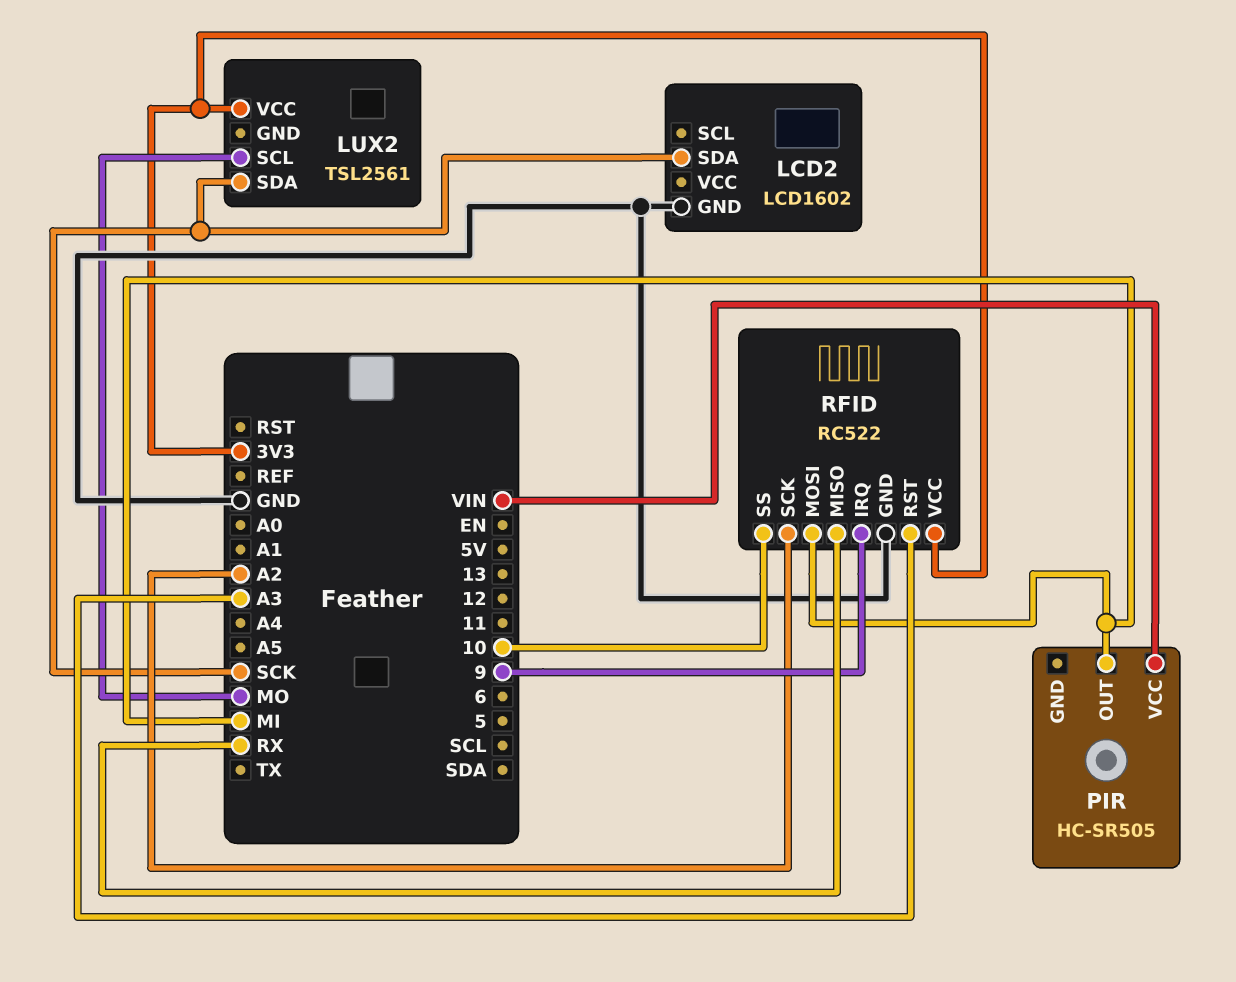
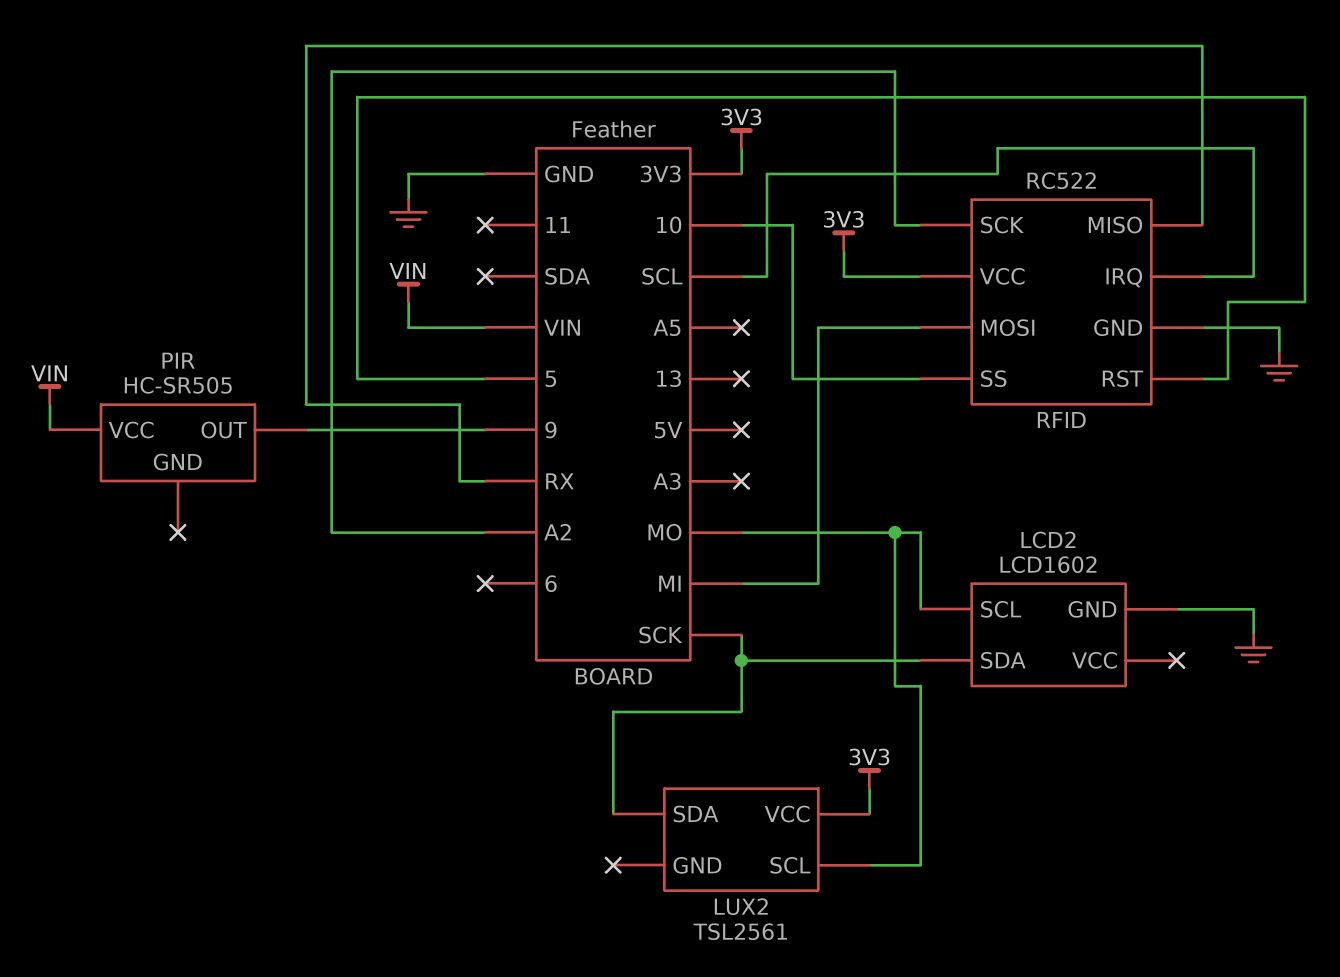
LCD2 pin SCL: none -> MO
PIR pin OUT: MI -> 9
RFID pin IRQ: 9 -> SCL
RFID pin RST: A3 -> 5

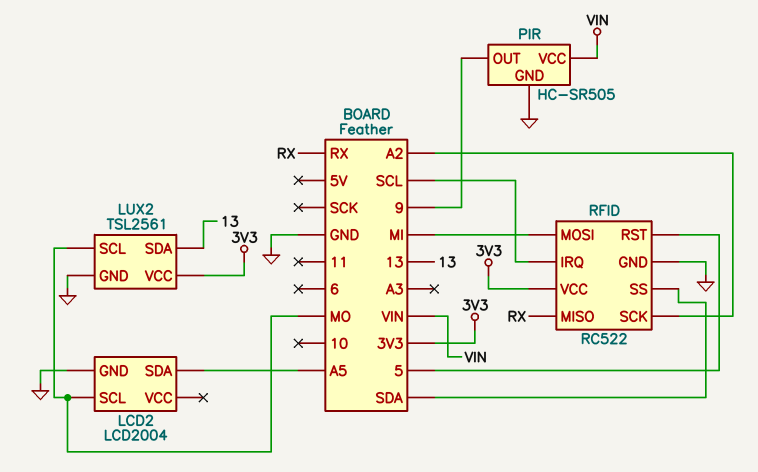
LCD2: LCD1602 -> LCD2004
LCD2 pin SDA: SCK -> A5
LUX2 pin GND: none -> GND
LUX2 pin SDA: SCK -> 13
PIR pin GND: none -> GND
RFID pin SS: 10 -> SDA

